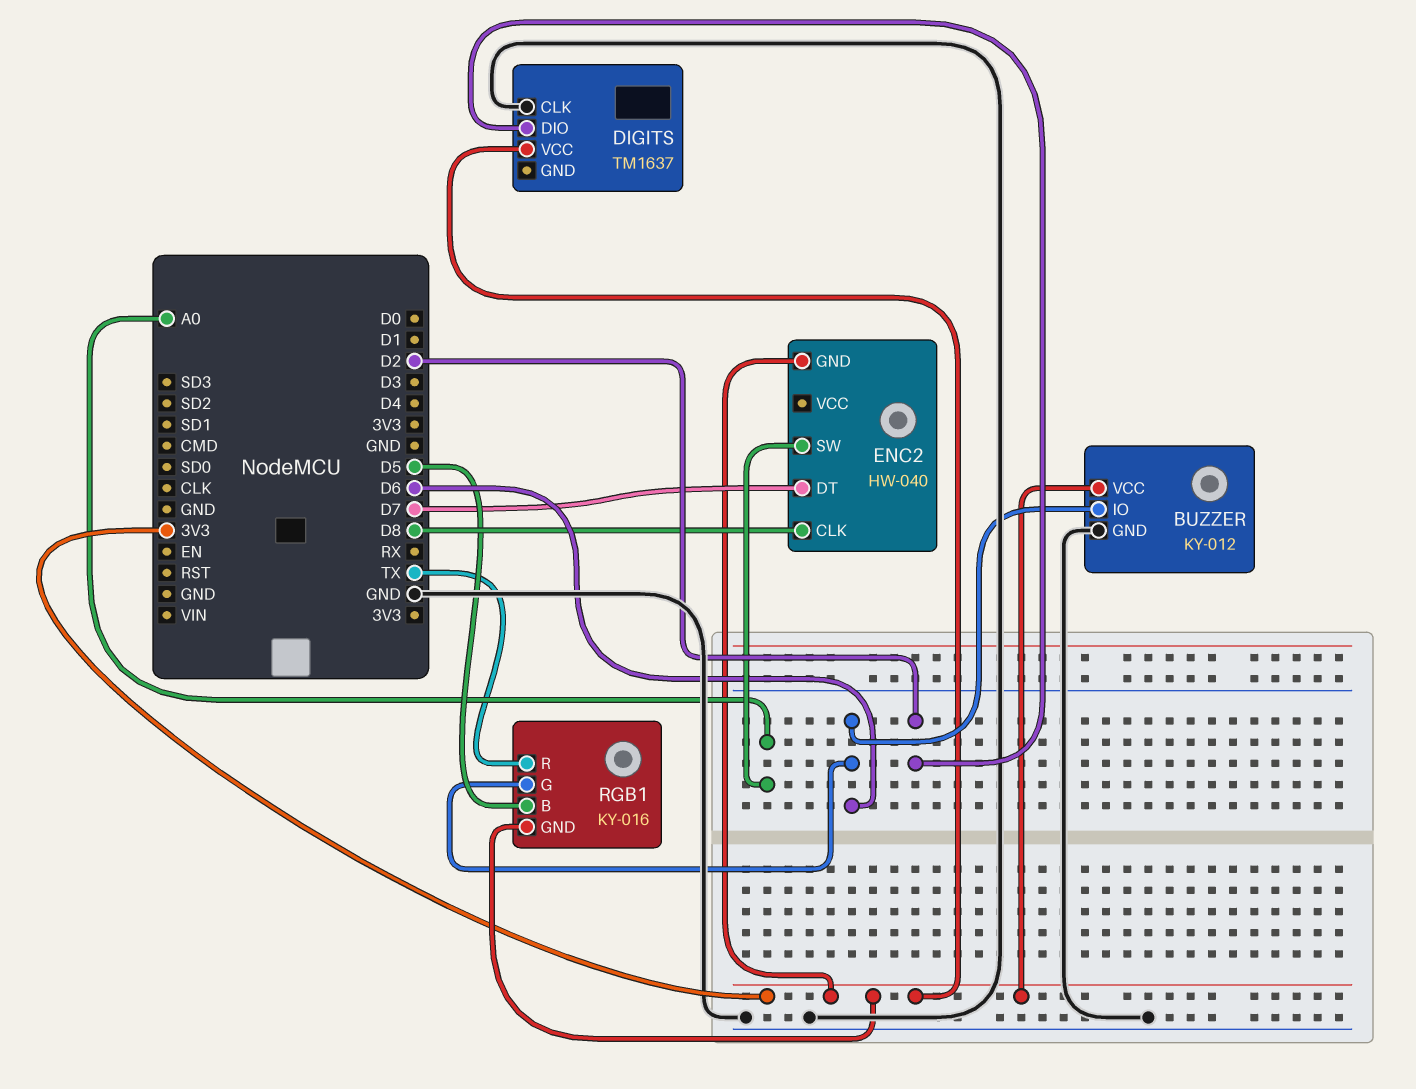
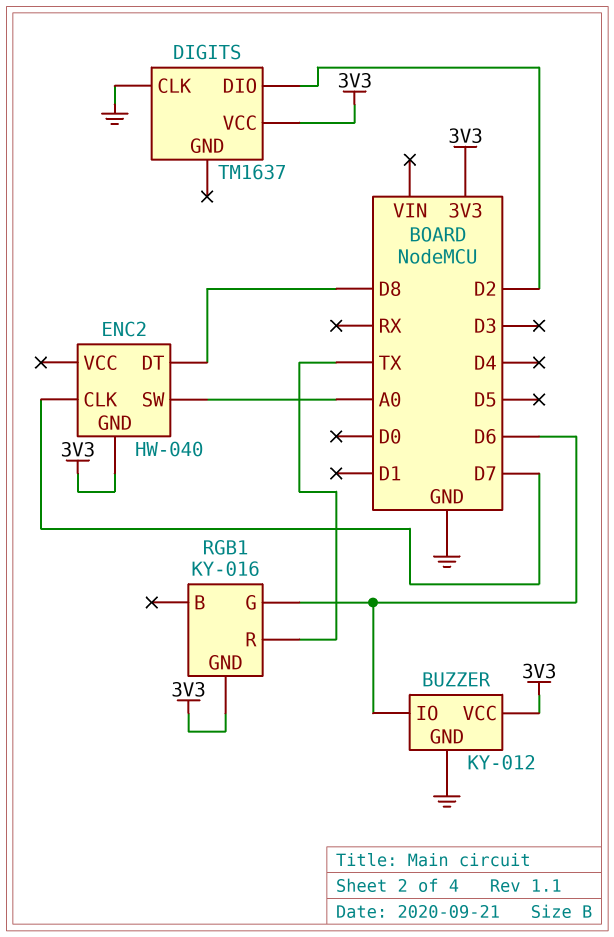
ENC2 pin CLK: D8 -> D7
ENC2 pin DT: D7 -> D8
RGB1 pin B: D5 -> none

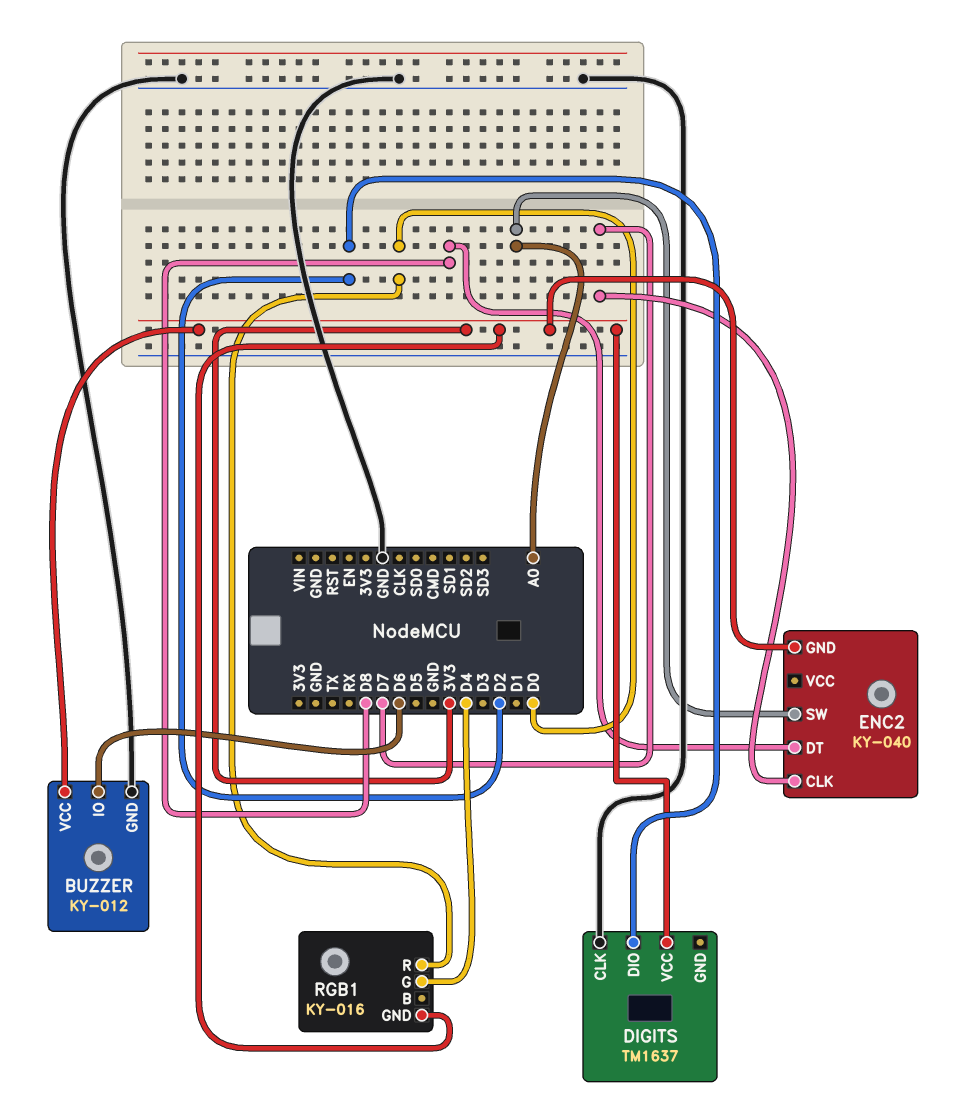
ENC2: HW-040 -> KY-040
RGB1 pin G: D6 -> D4
RGB1 pin R: TX -> D0

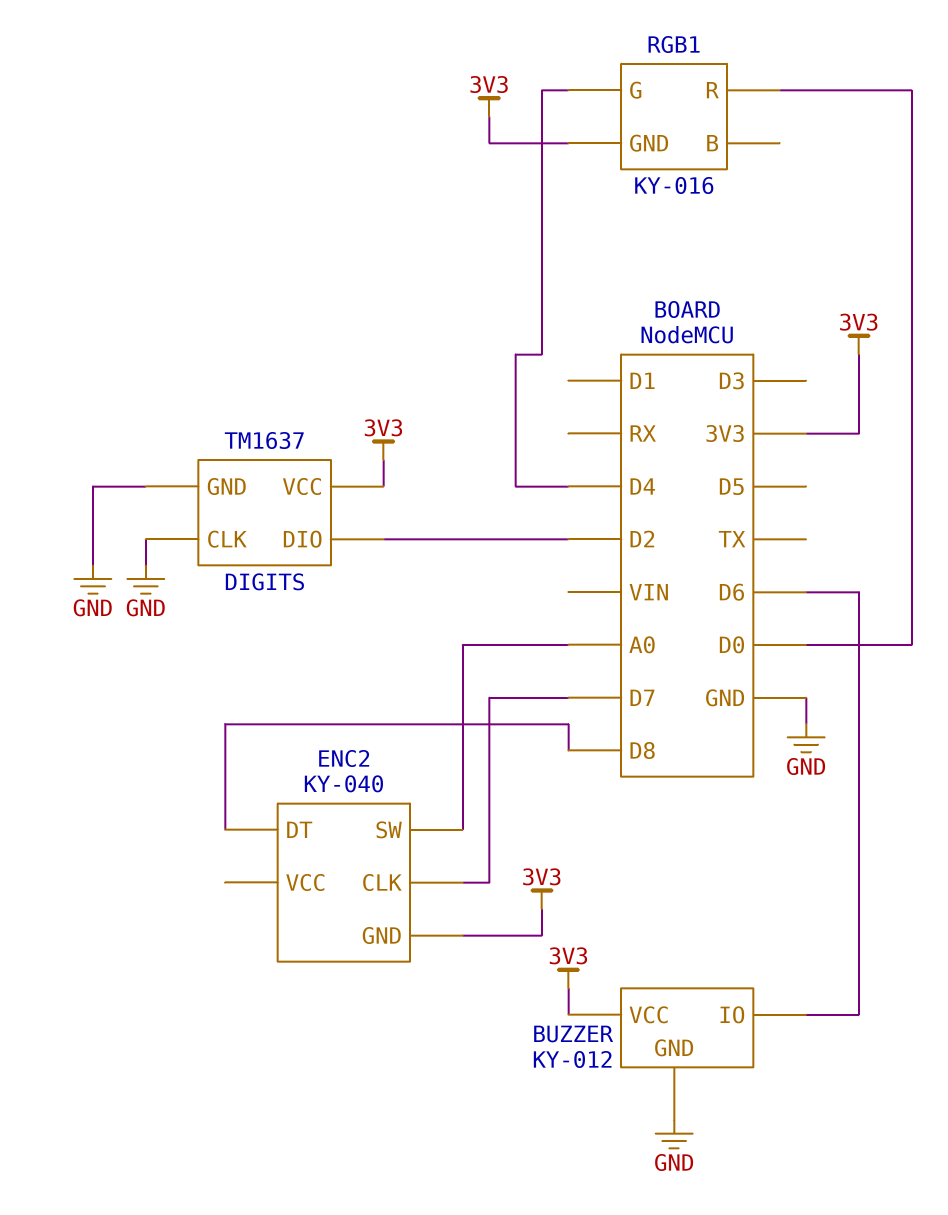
DIGITS pin GND: none -> GND

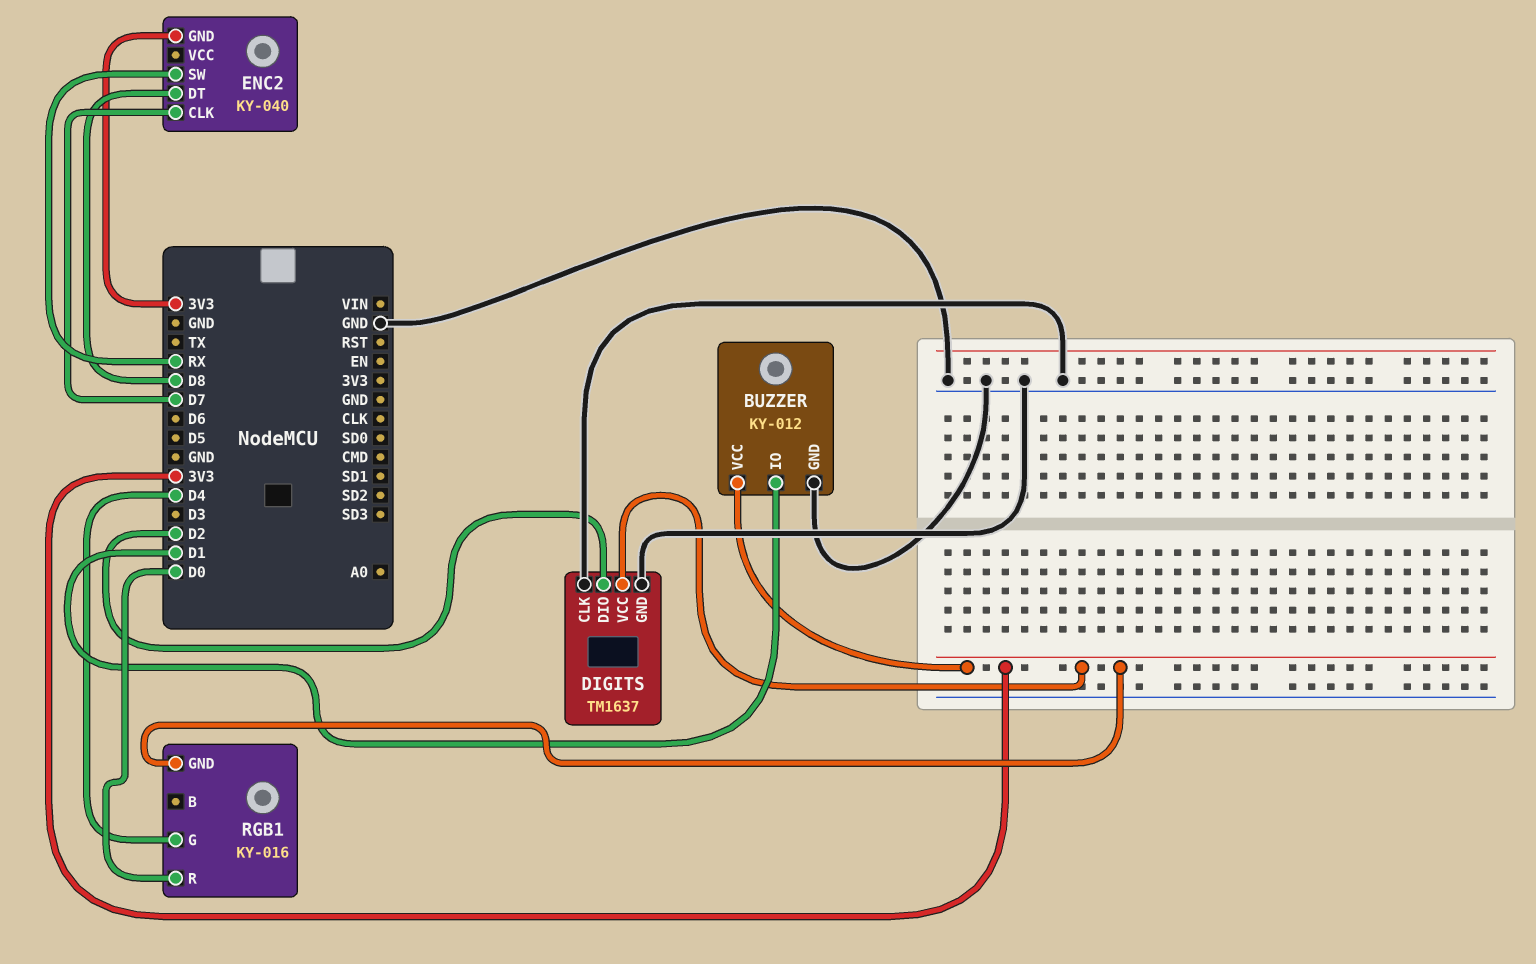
BUZZER pin IO: D6 -> D1
ENC2 pin SW: A0 -> RX

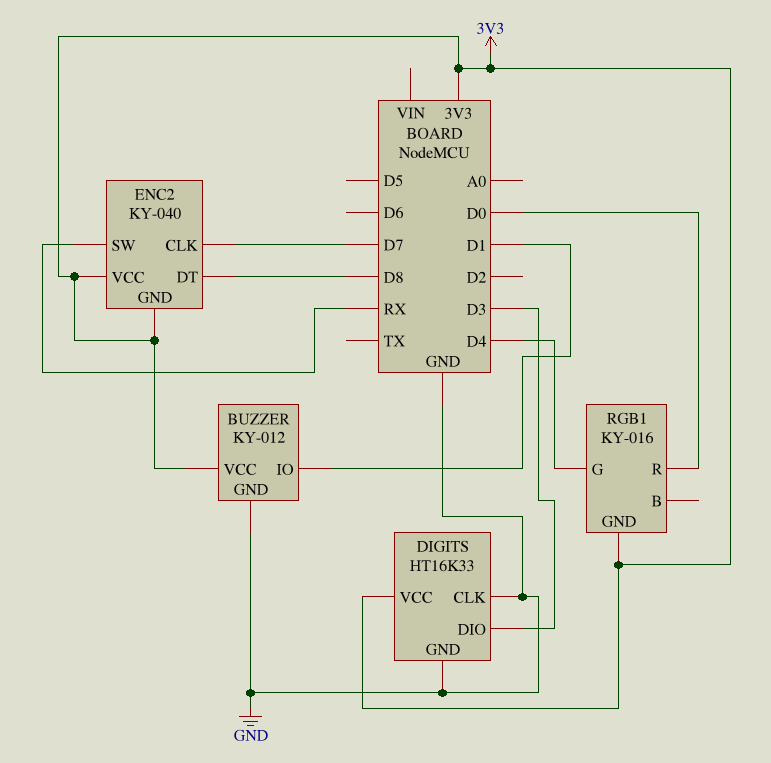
DIGITS: TM1637 -> HT16K33
DIGITS pin DIO: D2 -> D3
ENC2 pin VCC: none -> 3V3

